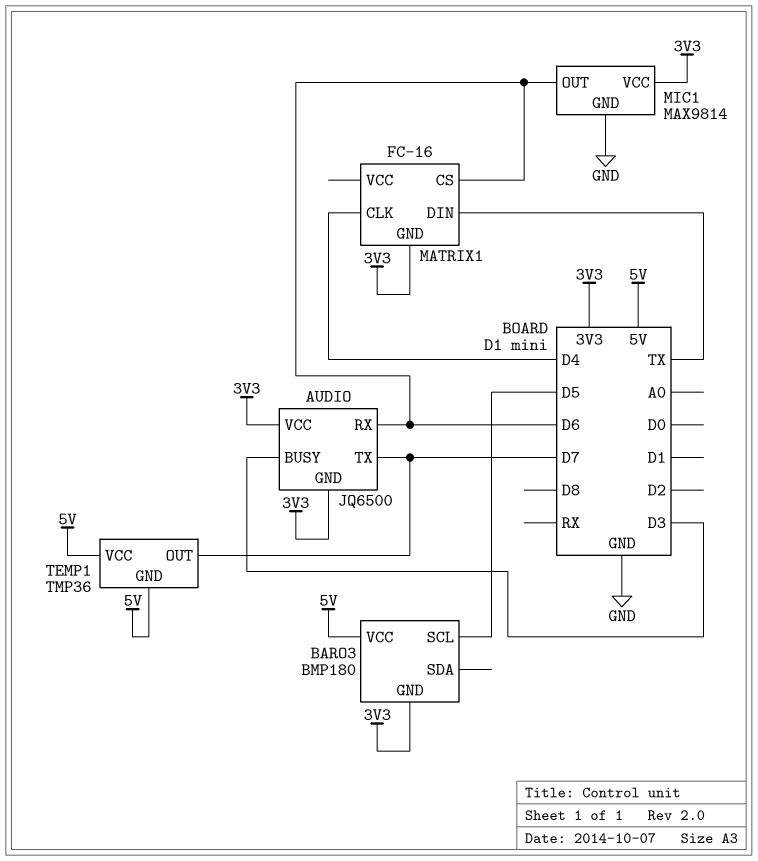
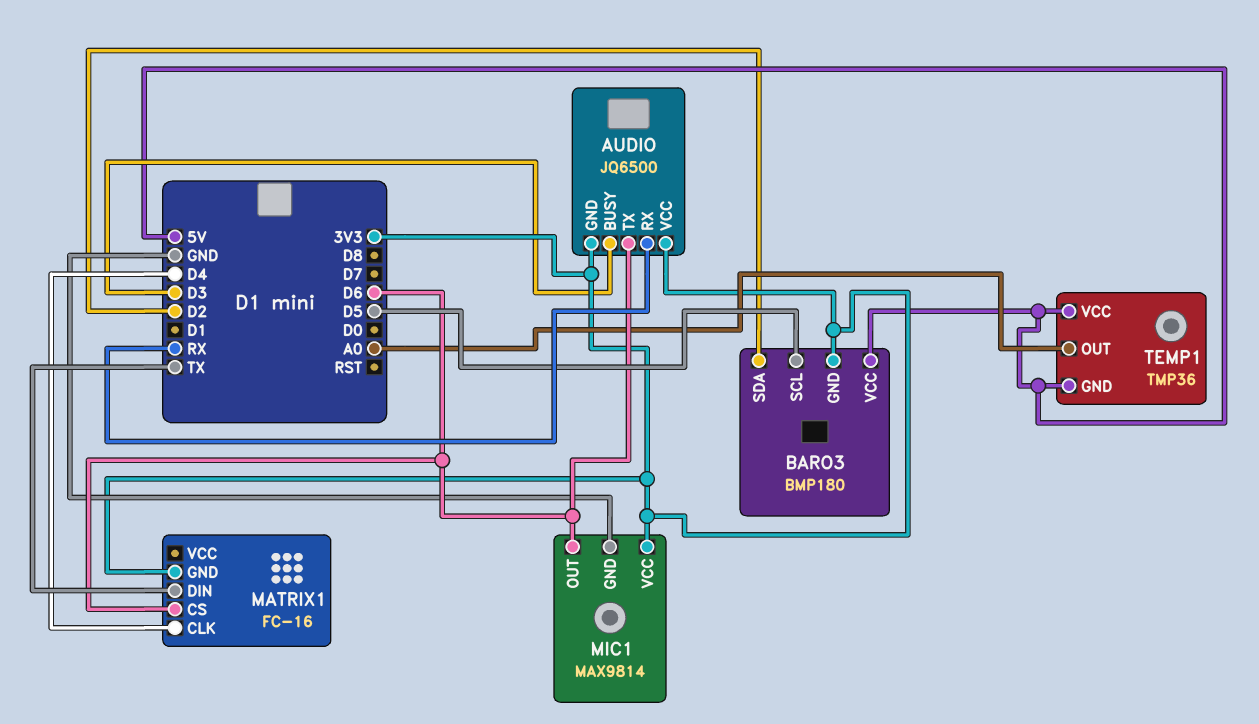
AUDIO pin RX: D6 -> RX
AUDIO pin TX: D7 -> D6
BARO3 pin SDA: none -> D2
TEMP1 pin OUT: D7 -> A0

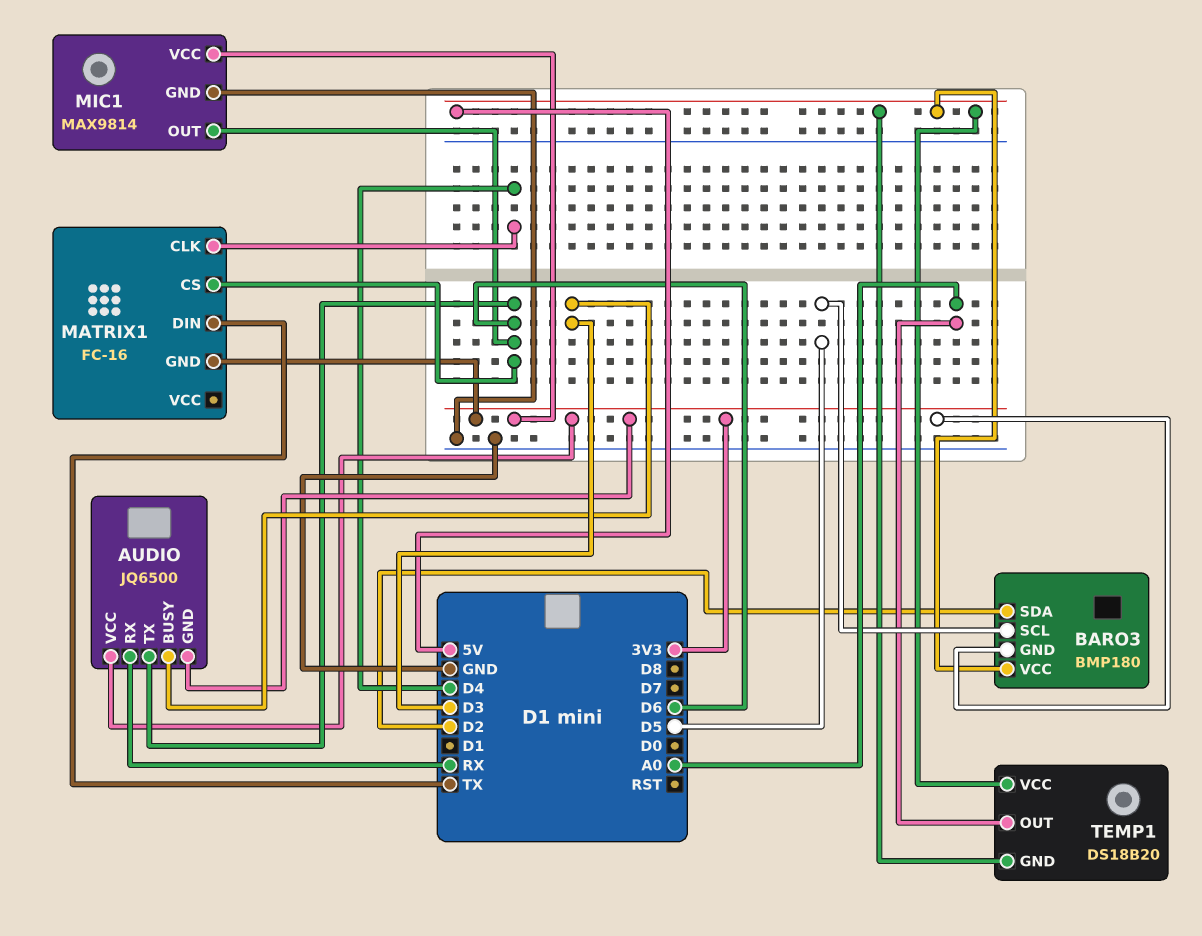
TEMP1: TMP36 -> DS18B20

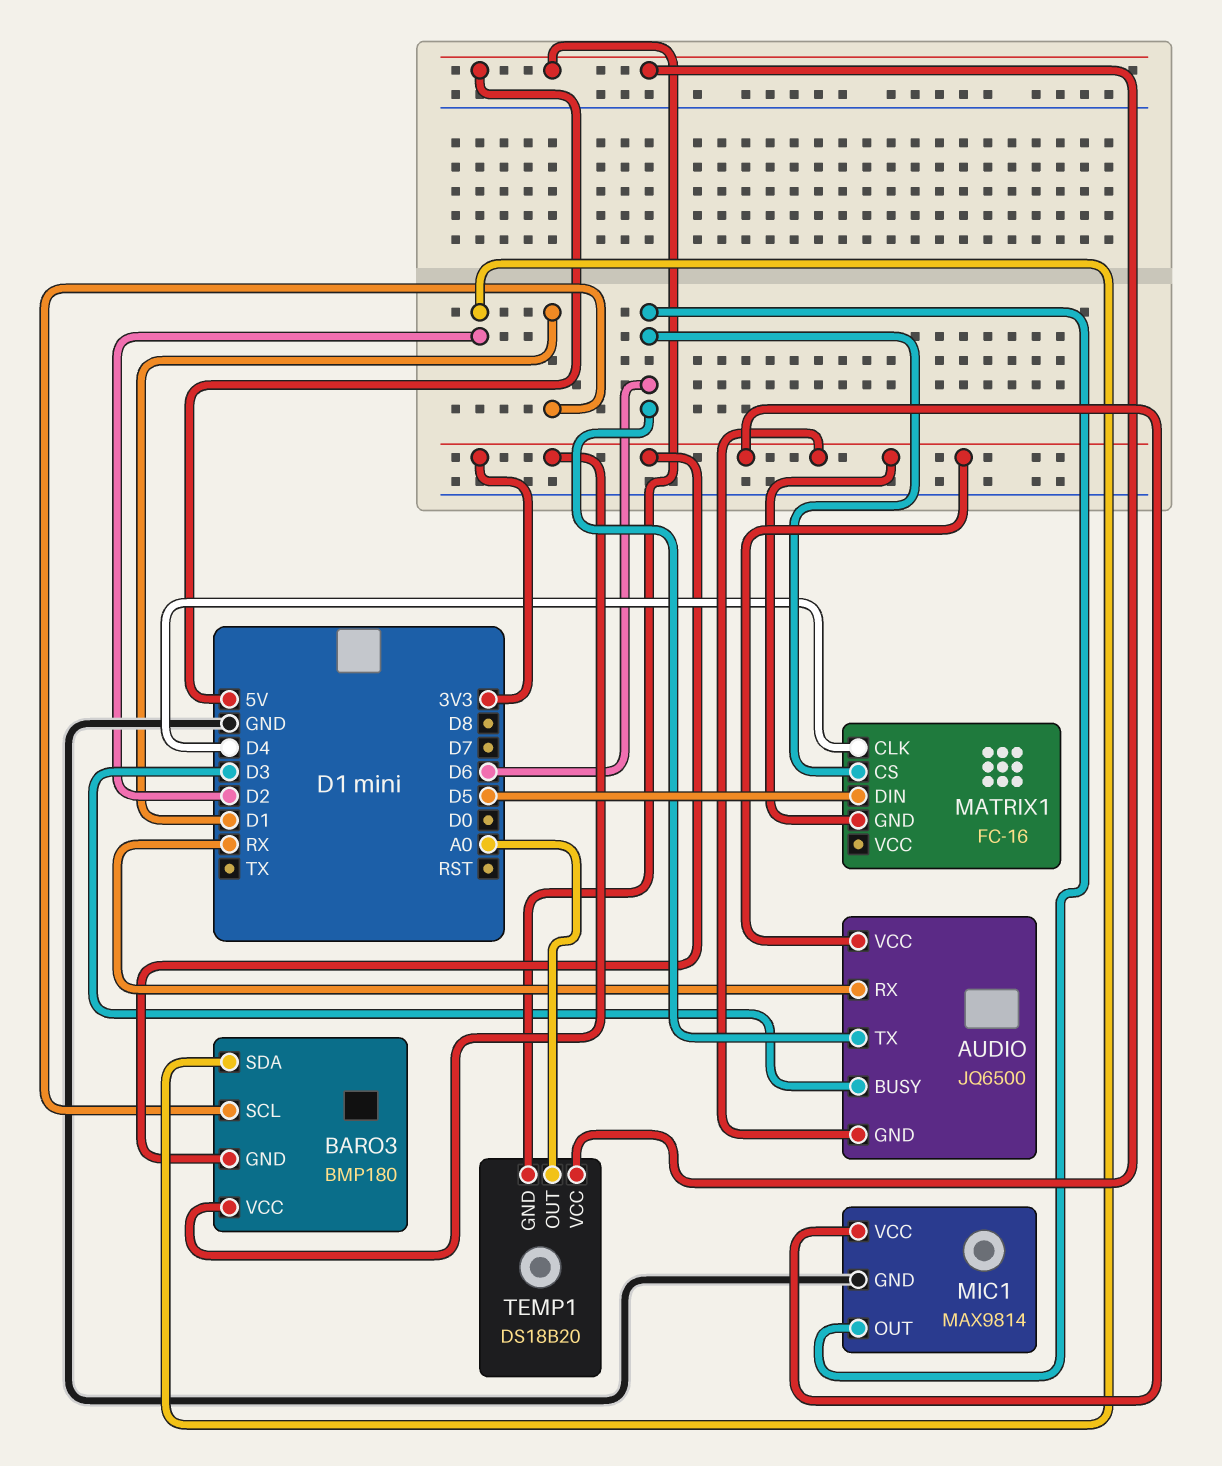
BARO3 pin SCL: D5 -> D1
BARO3 pin VCC: 5V -> 3V3
MATRIX1 pin DIN: TX -> D5

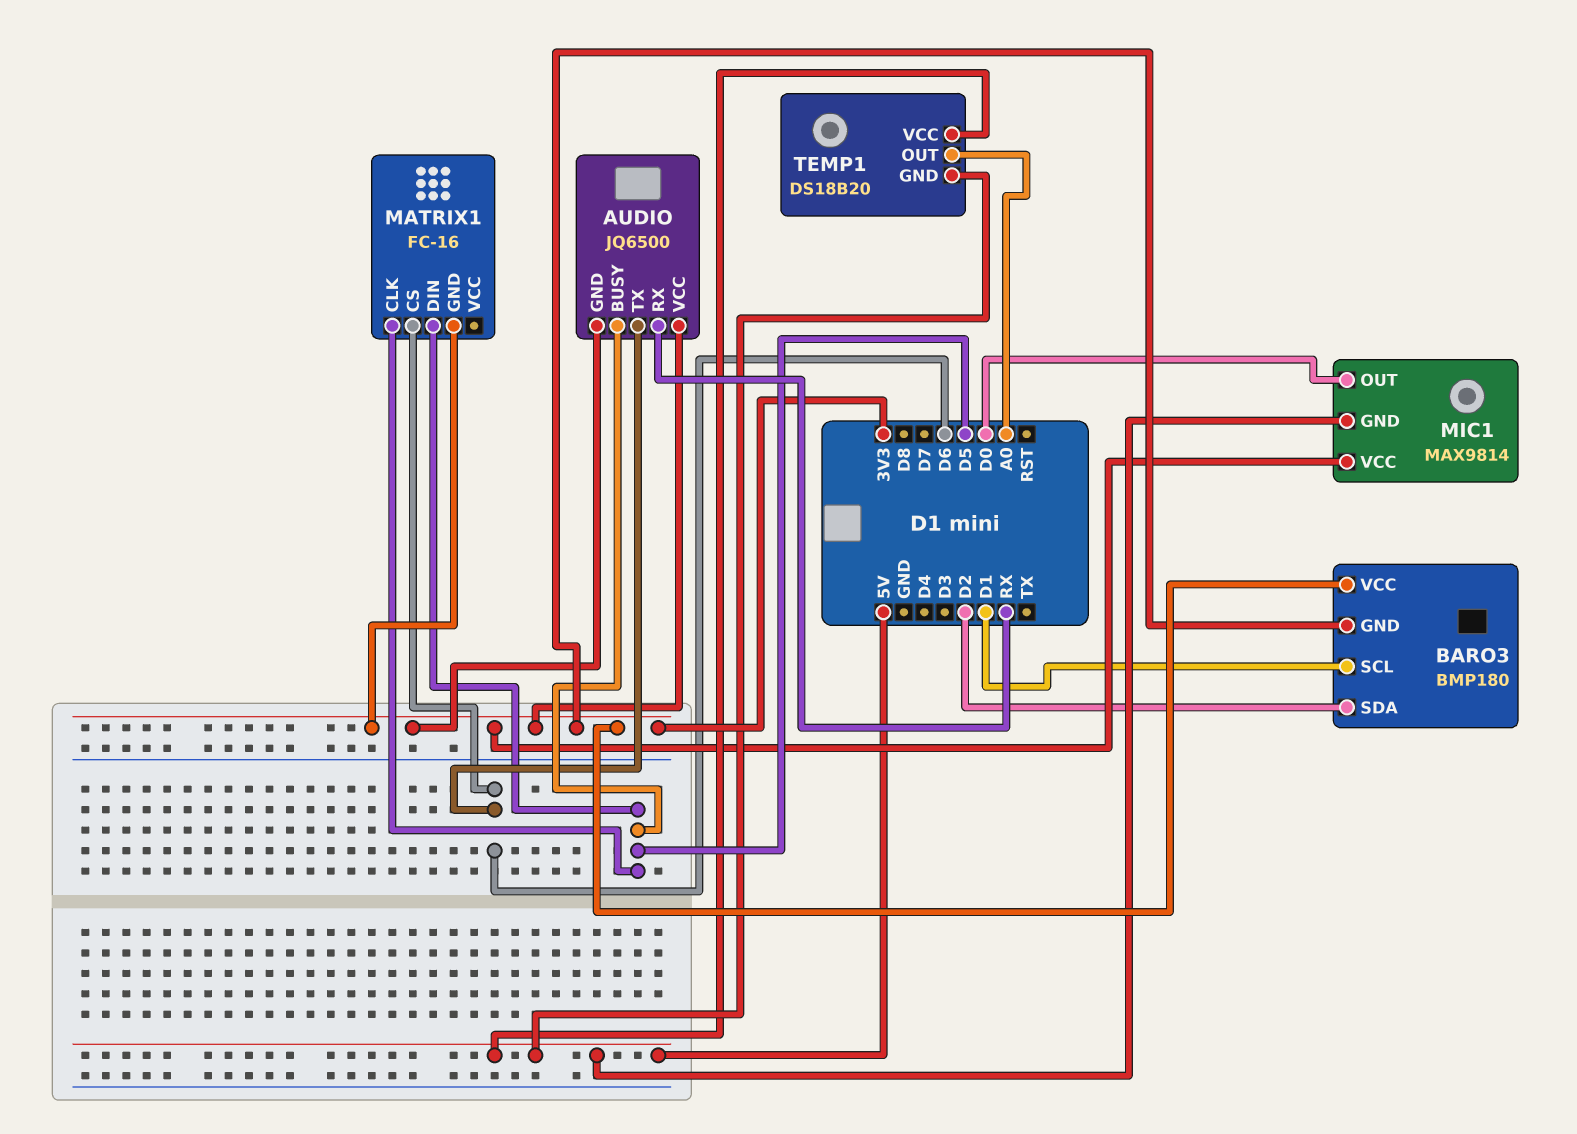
AUDIO pin BUSY: D3 -> D5
MATRIX1 pin CLK: D4 -> D5
MIC1 pin GND: GND -> 5V
MIC1 pin OUT: D6 -> D0

